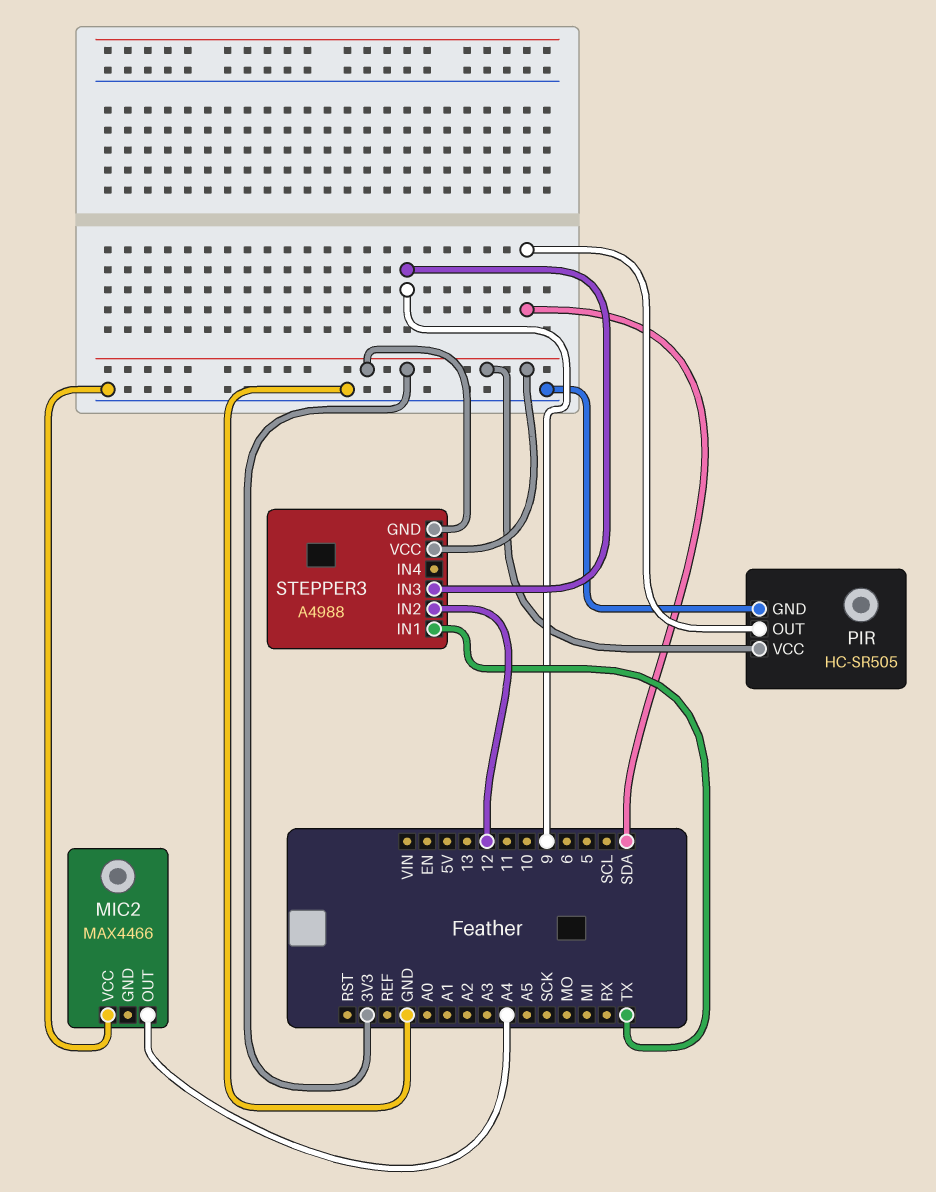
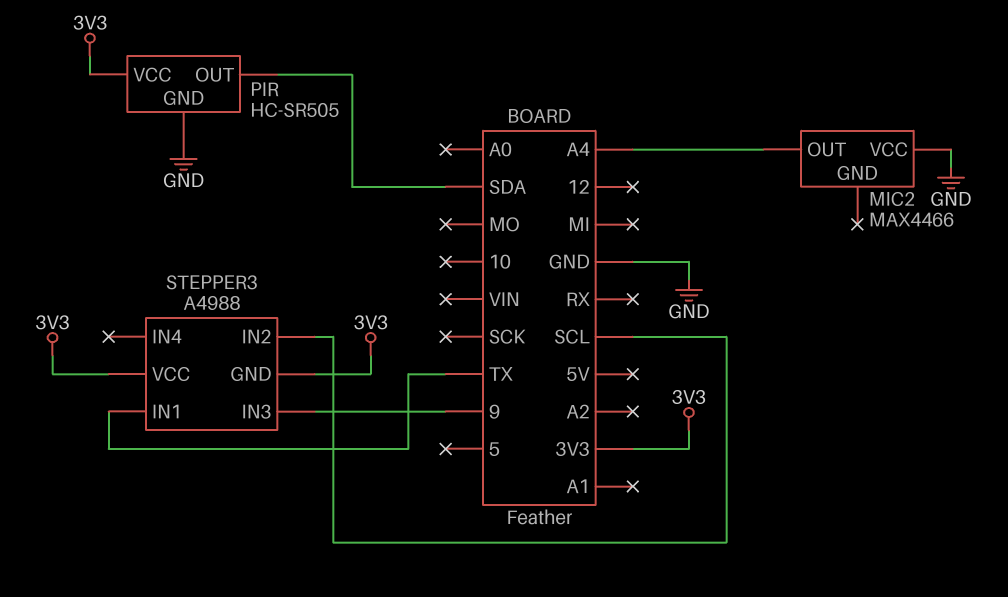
STEPPER3 pin IN2: 12 -> SCL

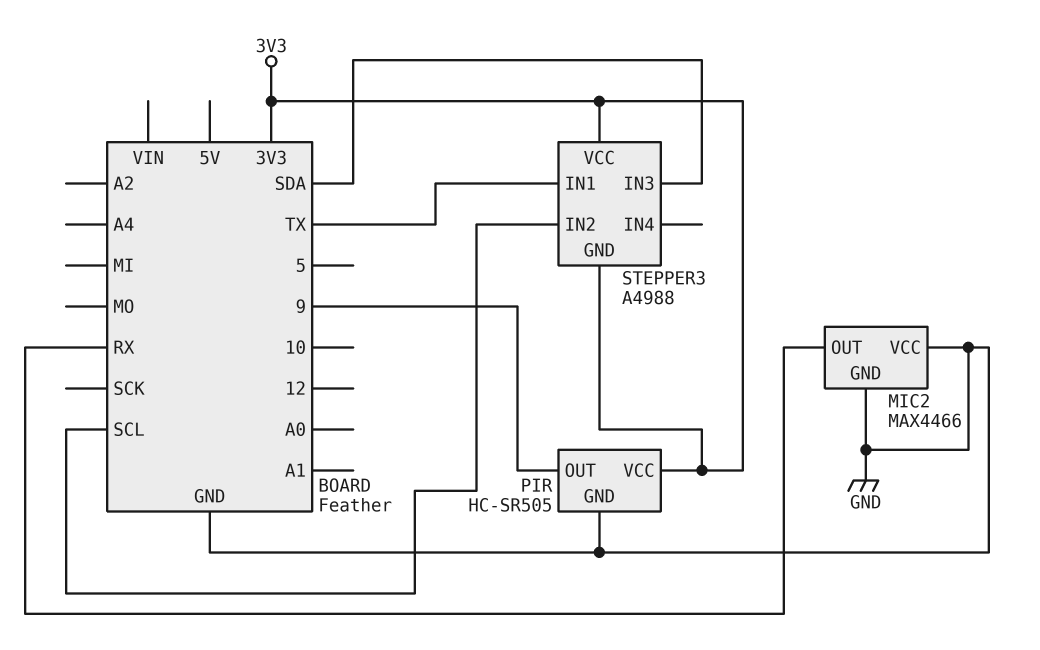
MIC2 pin GND: none -> GND
MIC2 pin OUT: A4 -> RX
PIR pin OUT: SDA -> 9
STEPPER3 pin IN3: 9 -> SDA

